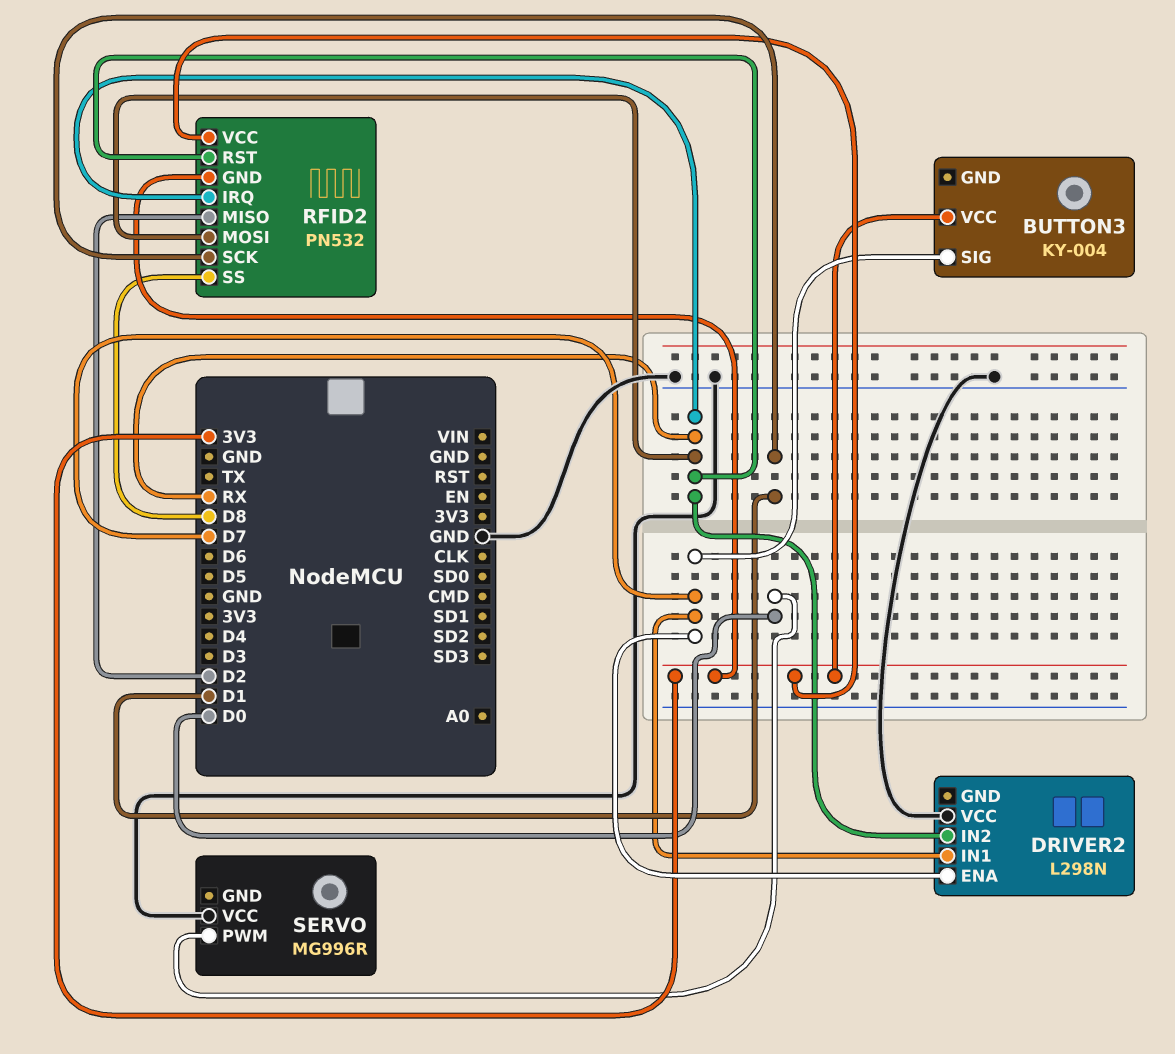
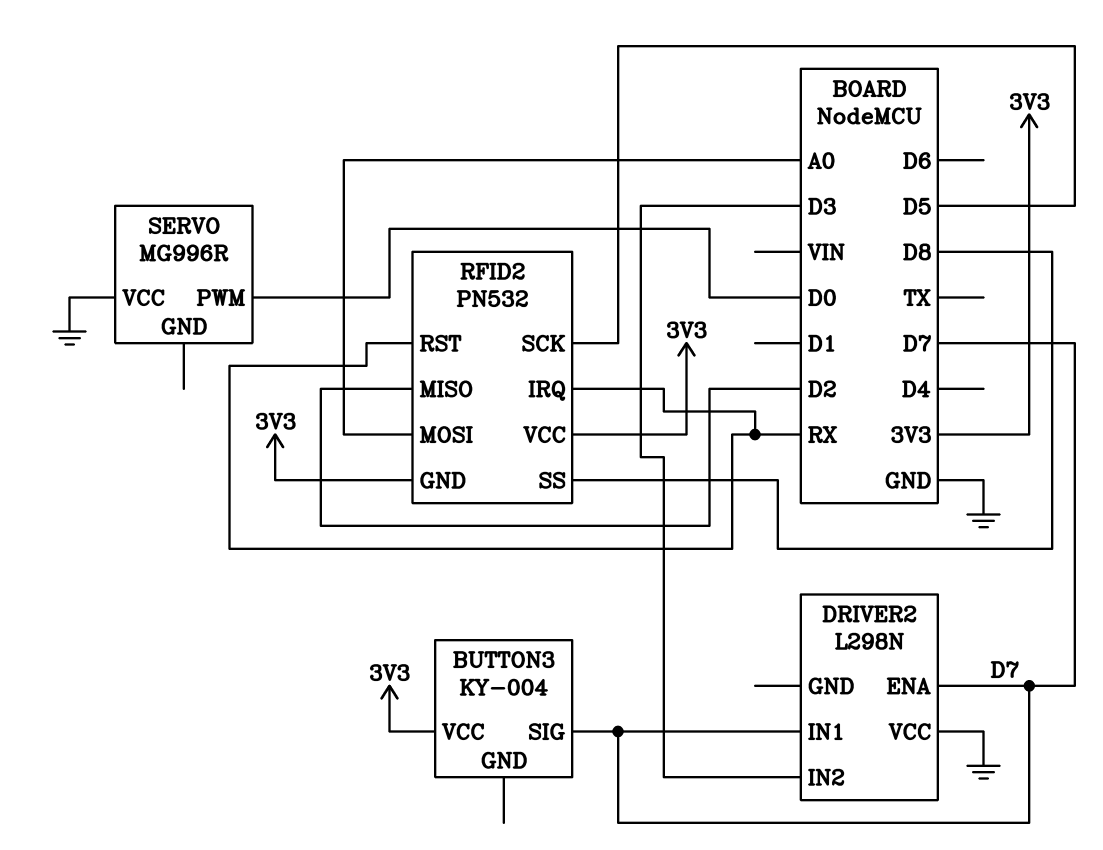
DRIVER2 pin IN2: RX -> D3
RFID2 pin MOSI: RX -> A0
RFID2 pin SCK: D1 -> D5

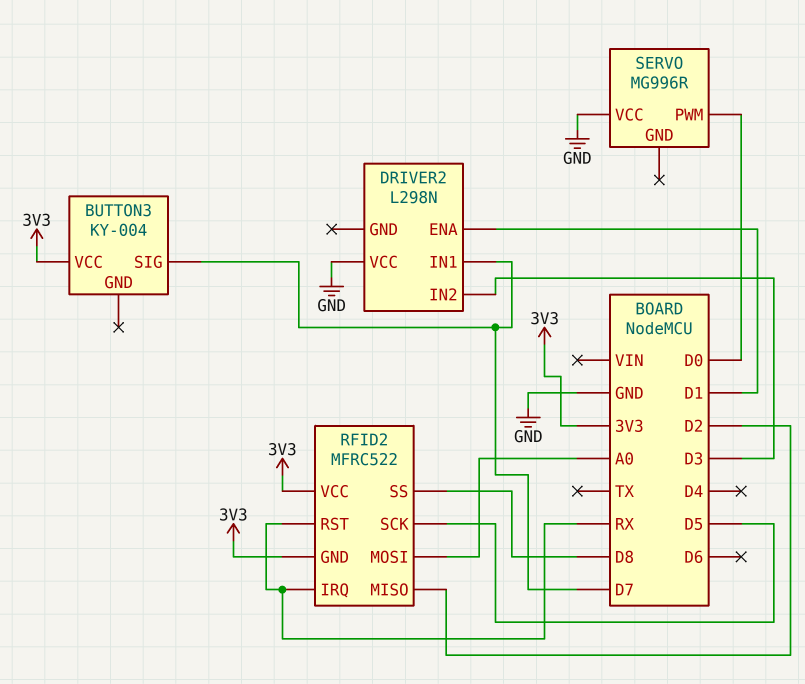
DRIVER2 pin ENA: D7 -> D1
RFID2: PN532 -> MFRC522

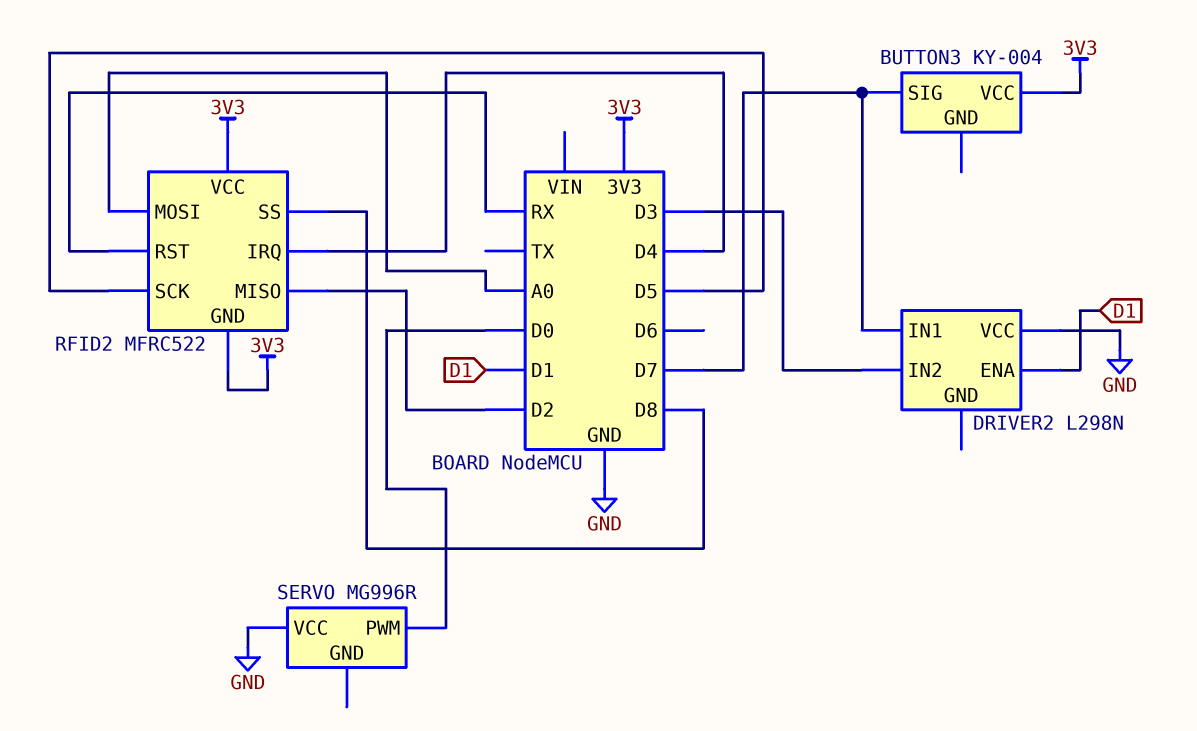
RFID2 pin IRQ: RX -> D4

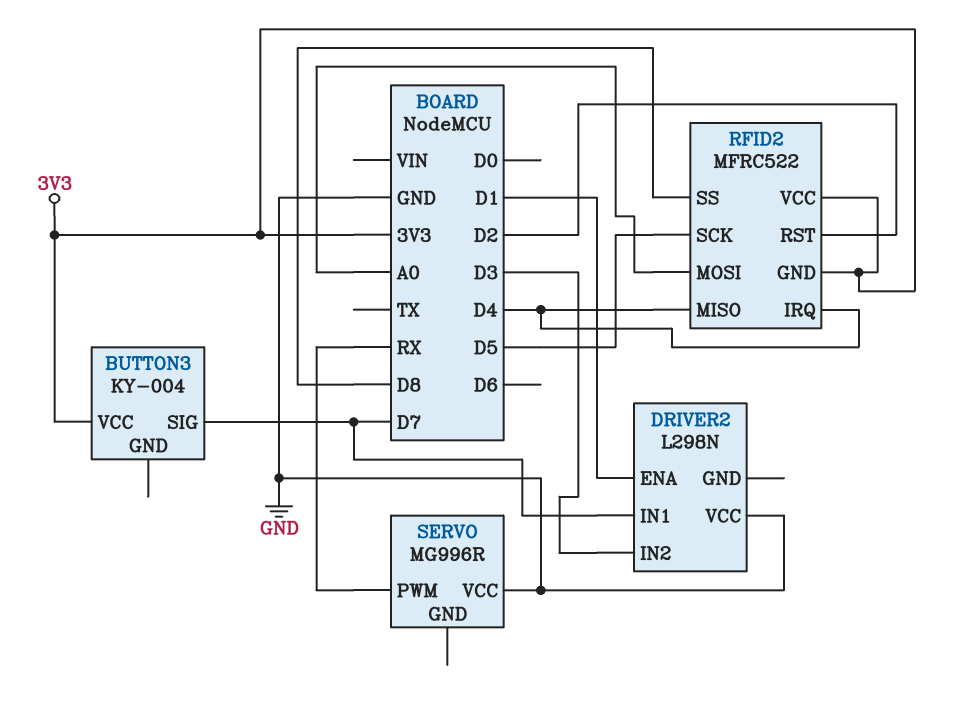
RFID2 pin MISO: D2 -> D4
RFID2 pin RST: RX -> D2
SERVO pin PWM: D0 -> RX

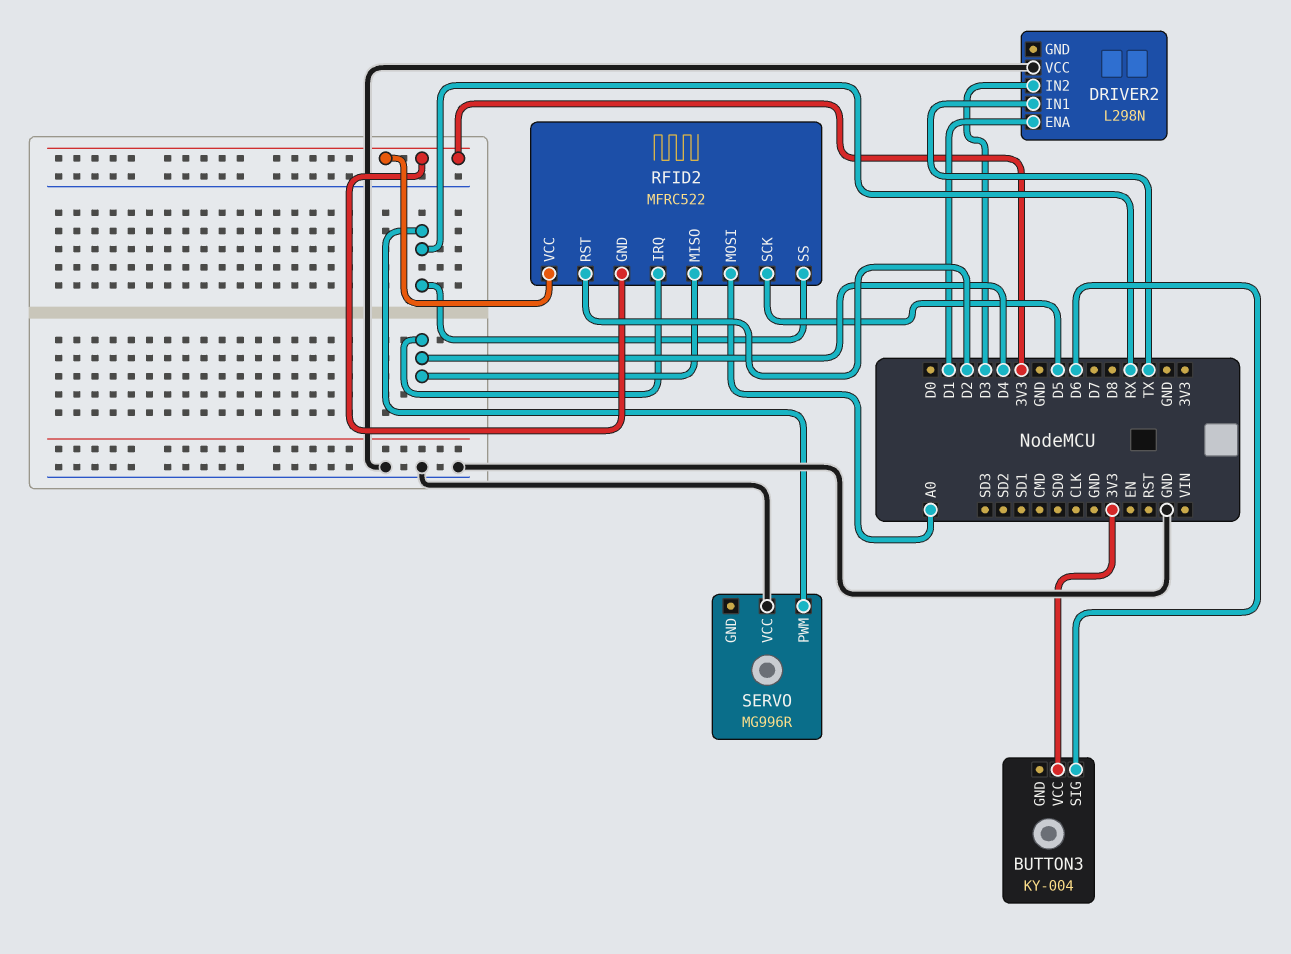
BUTTON3 pin SIG: D7 -> D6
DRIVER2 pin IN1: D7 -> TX
RFID2 pin SS: D8 -> RX

